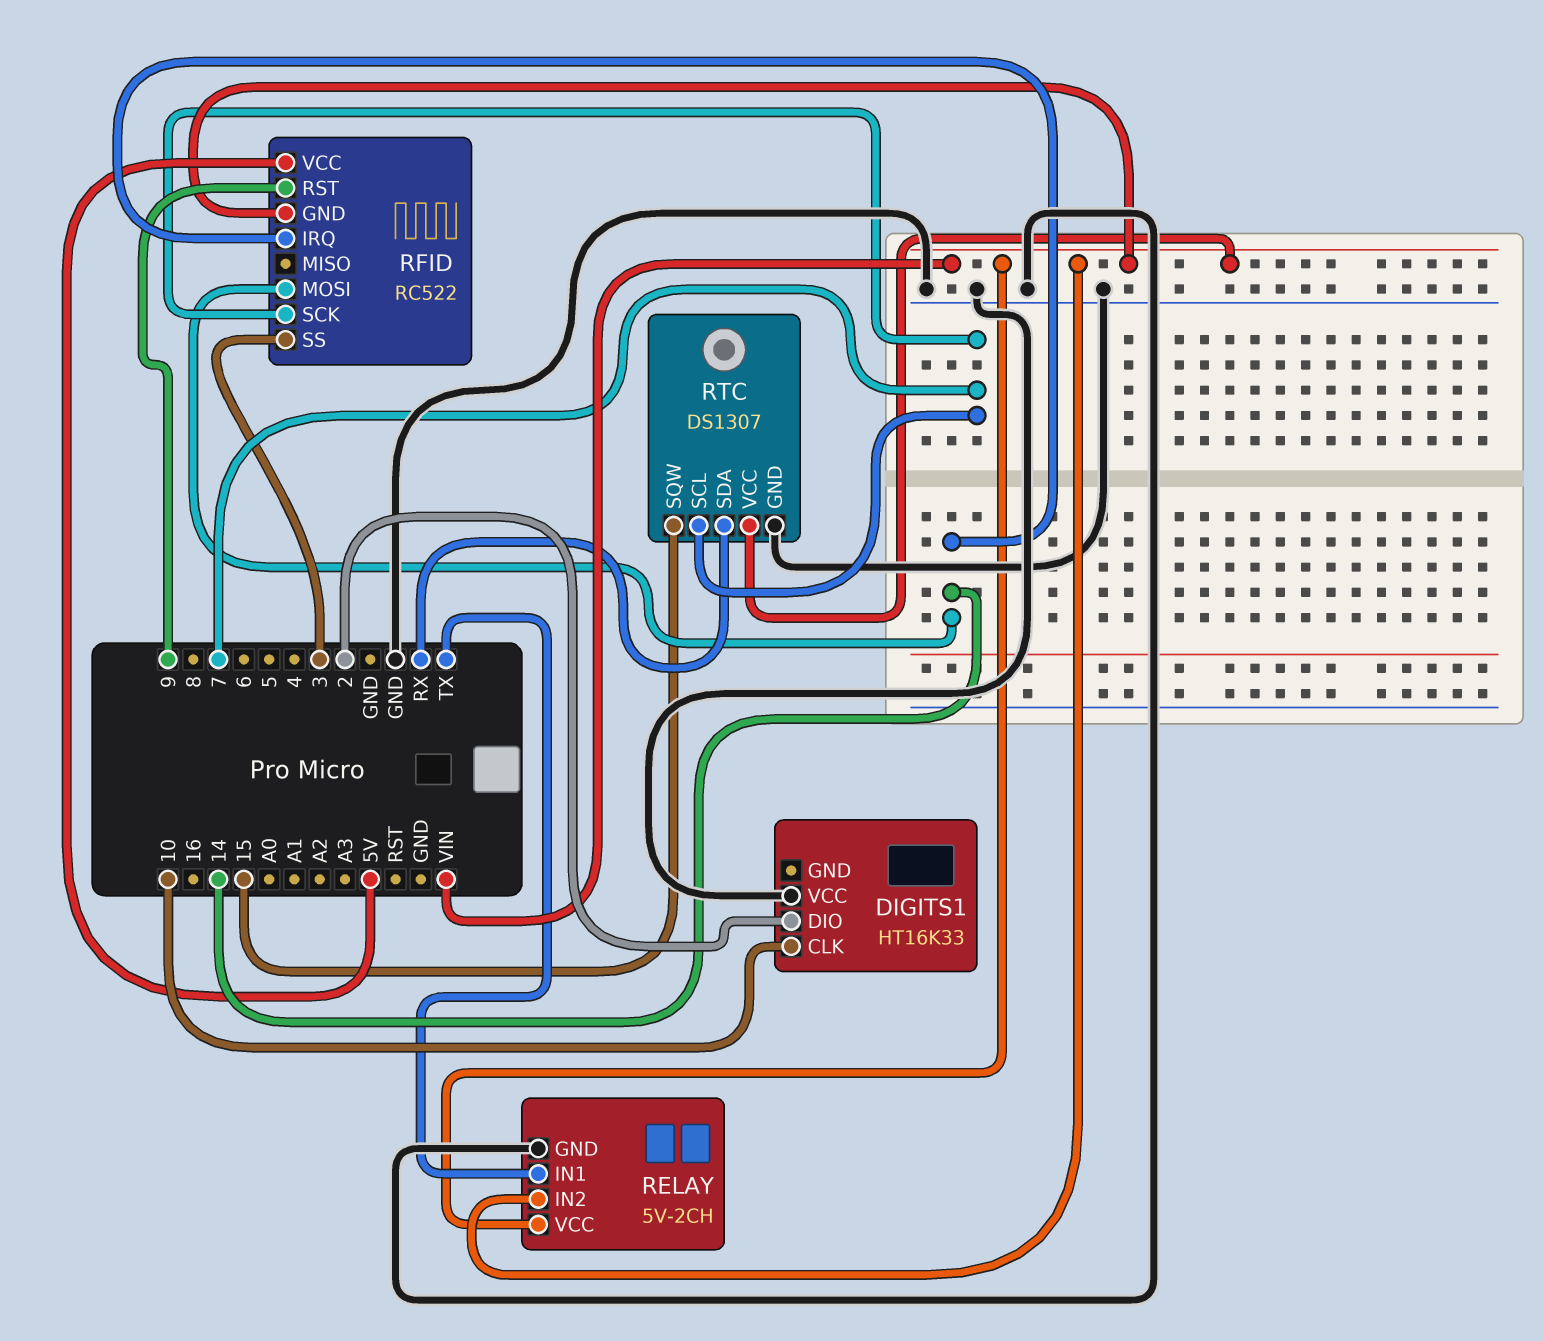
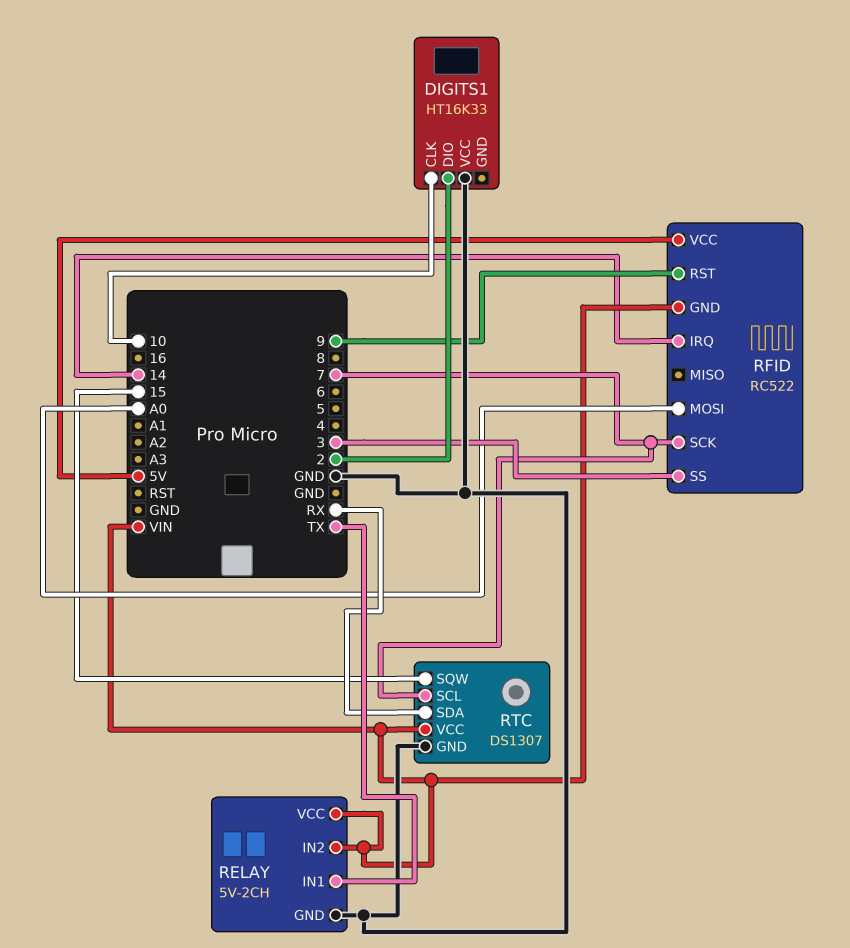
RFID pin MOSI: 14 -> A0

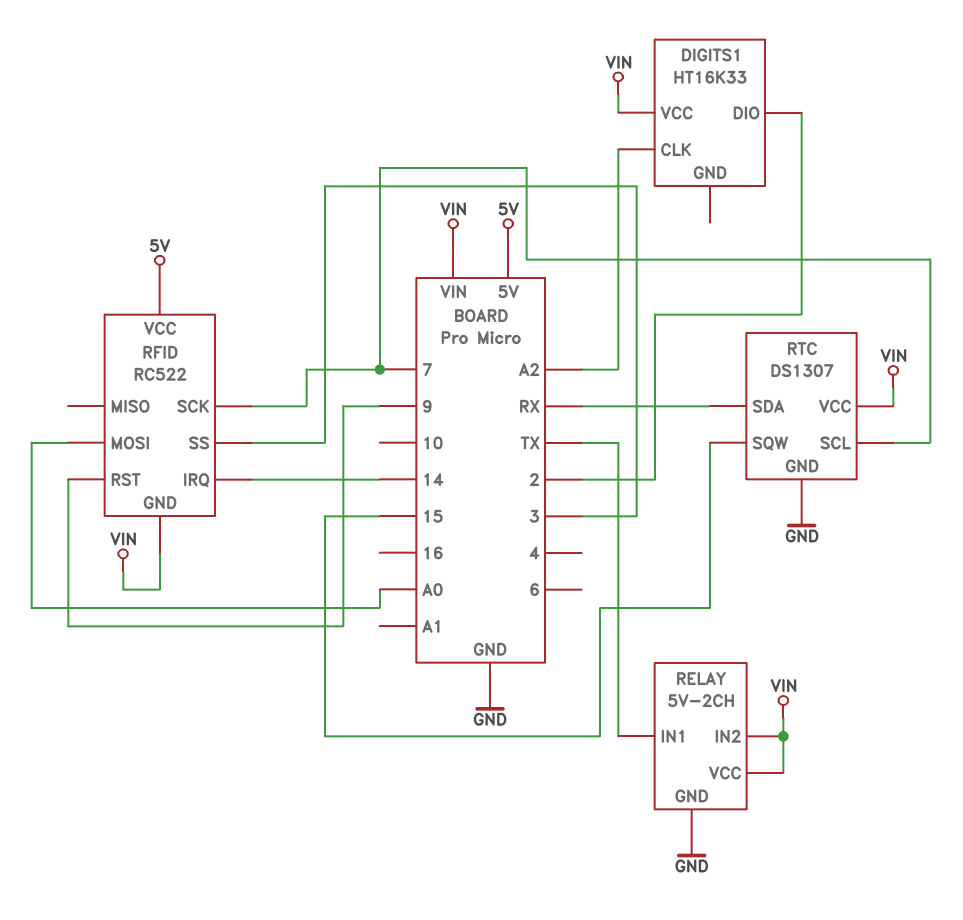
DIGITS1 pin CLK: 10 -> A2
DIGITS1 pin VCC: GND -> VIN

